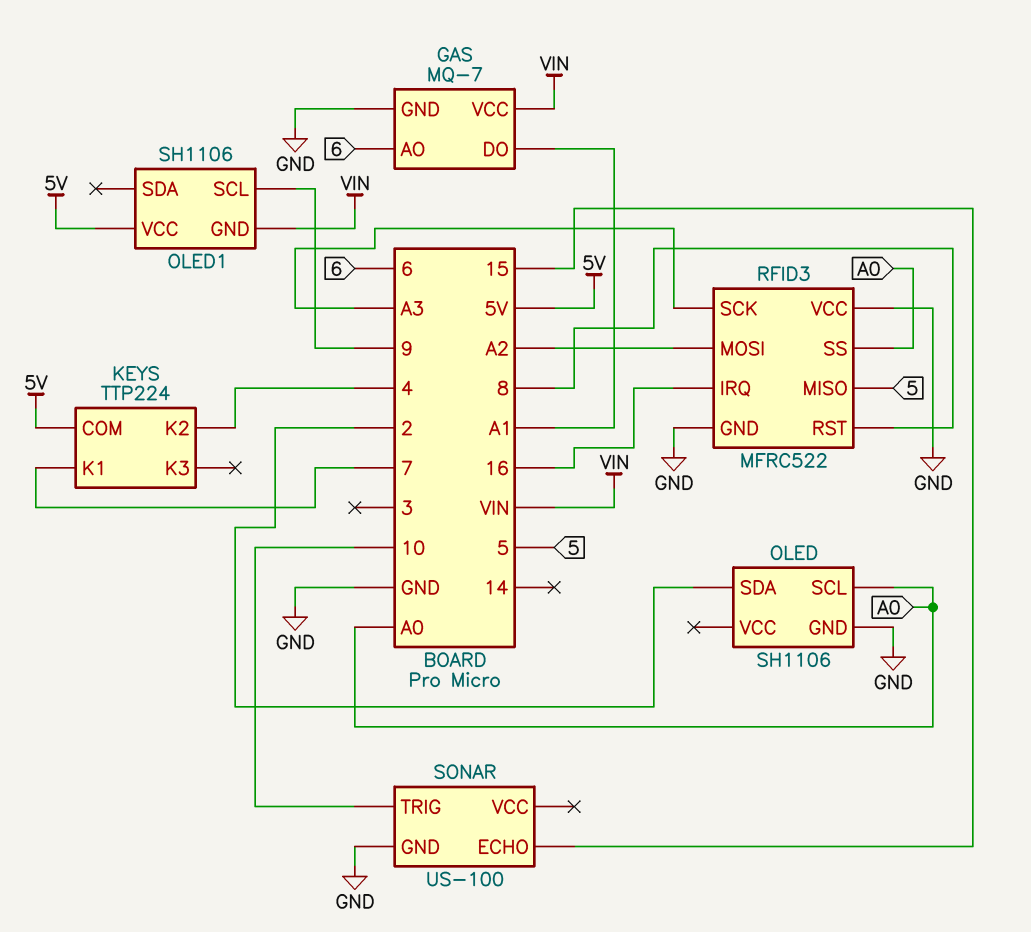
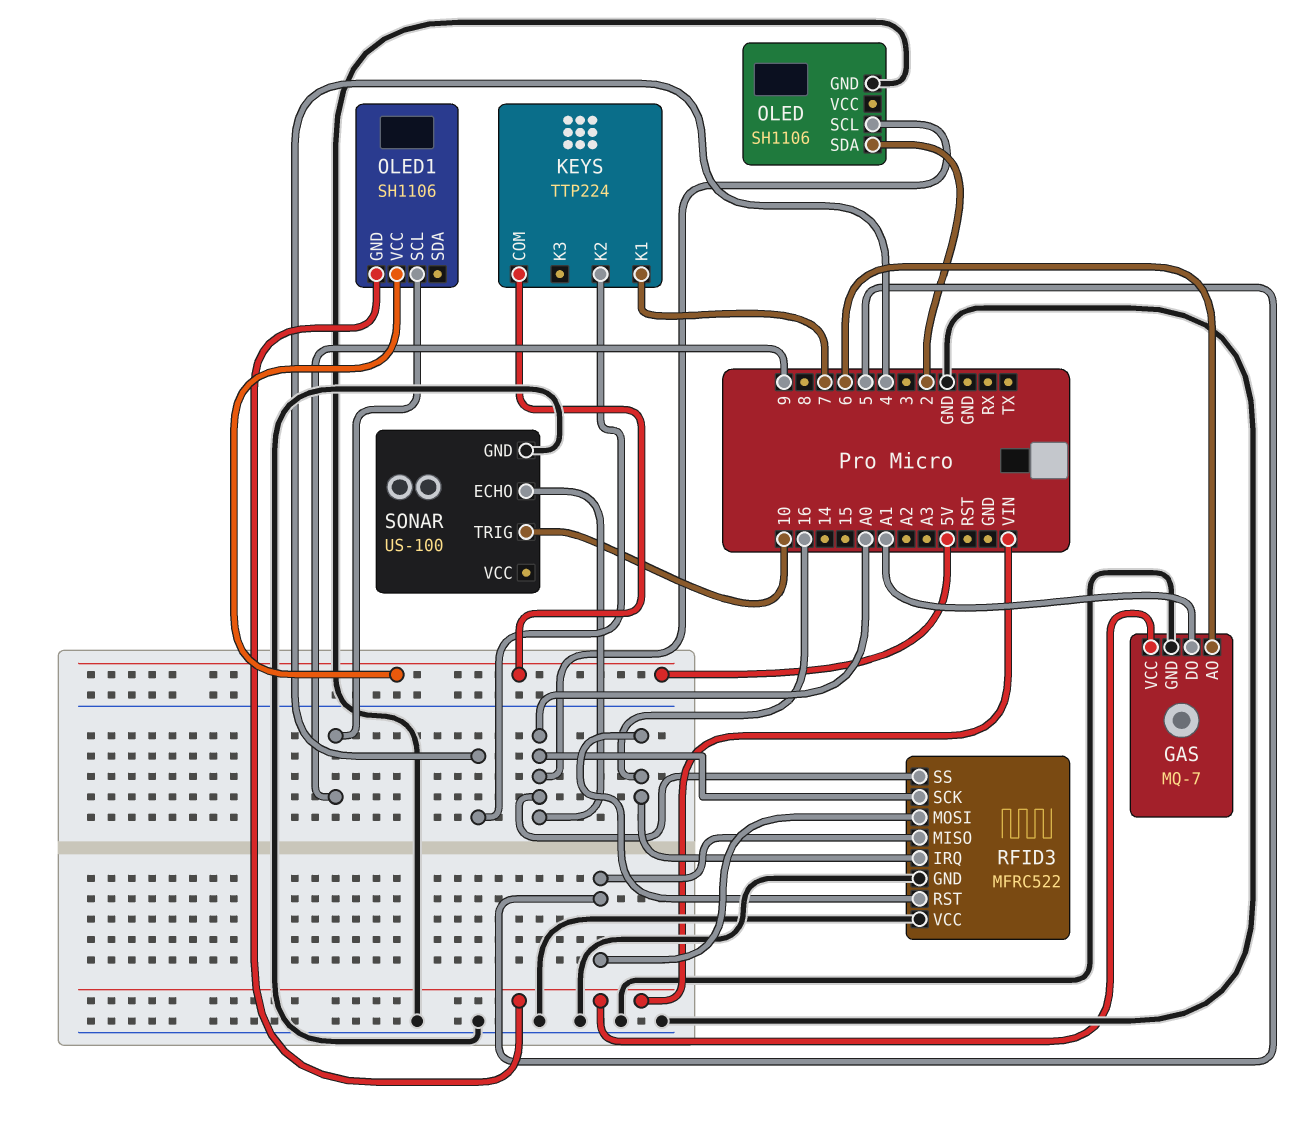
RFID3 pin MOSI: A2 -> 5
RFID3 pin RST: 8 -> 16
RFID3 pin SCK: A3 -> A0
SONAR pin ECHO: 15 -> A0

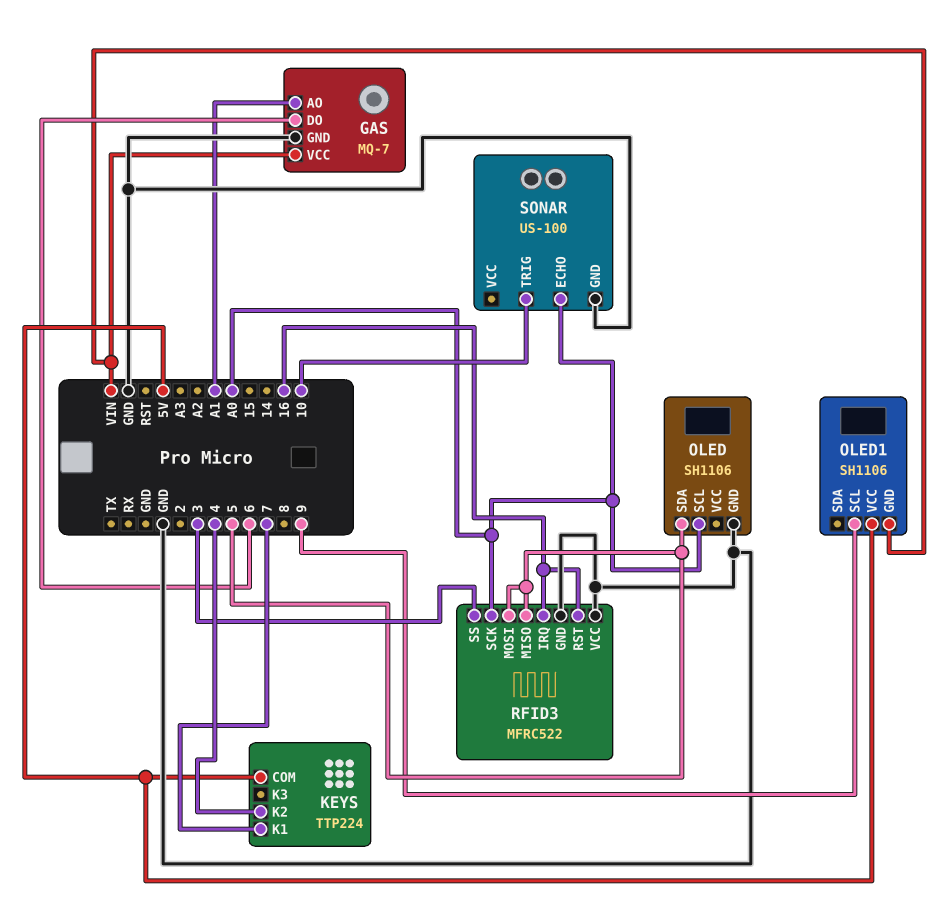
GAS pin AO: 6 -> A1
GAS pin DO: A1 -> 6
OLED pin SDA: 2 -> 5
RFID3 pin SS: A0 -> 3

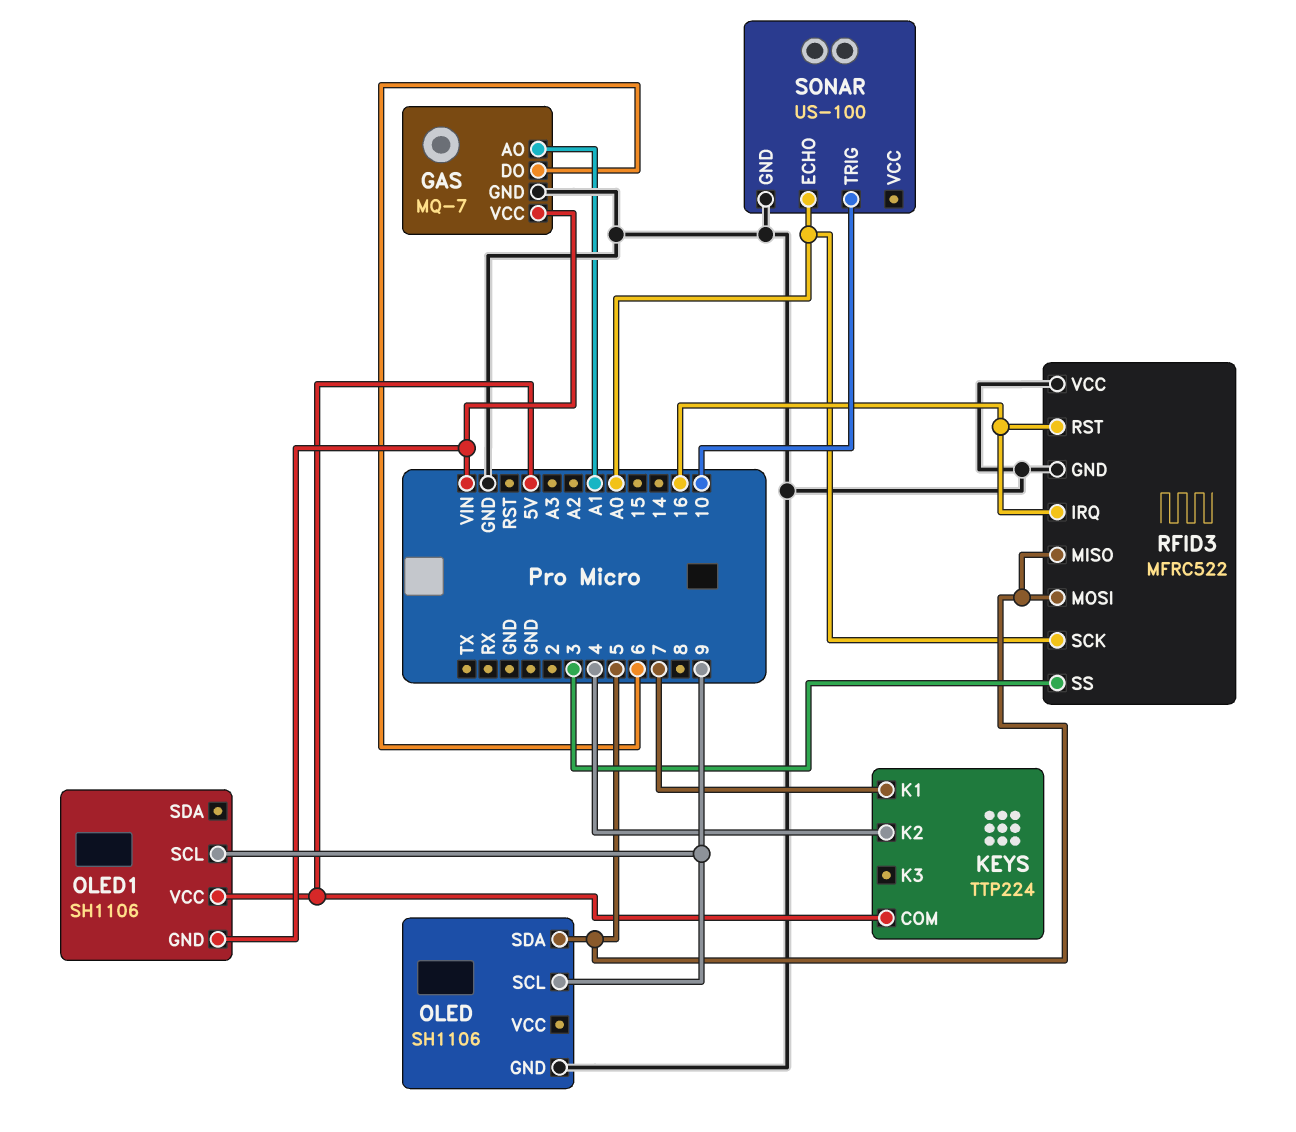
OLED pin SCL: A0 -> 9

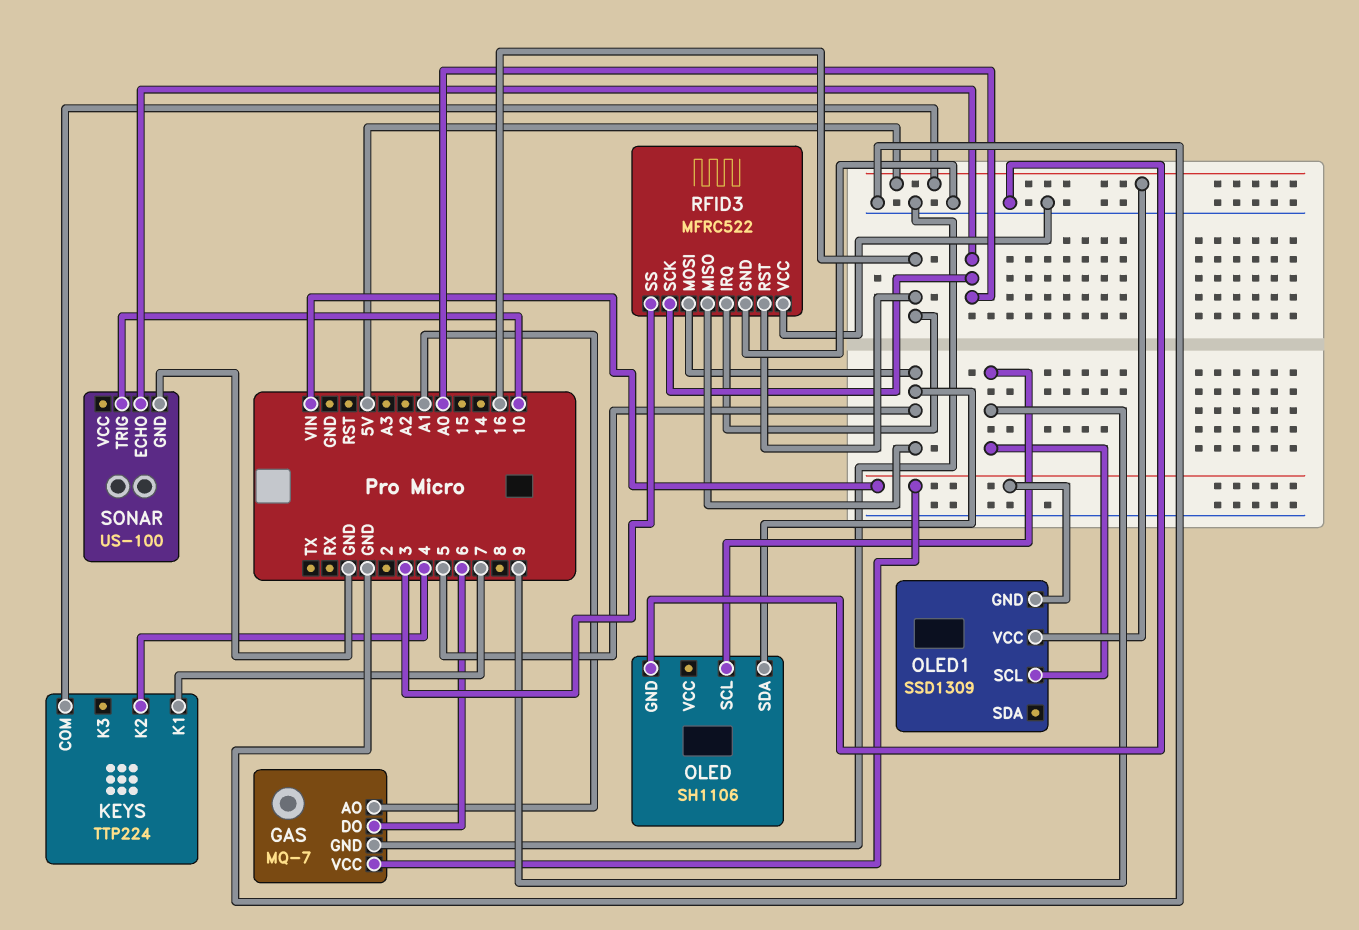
OLED1: SH1106 -> SSD1309

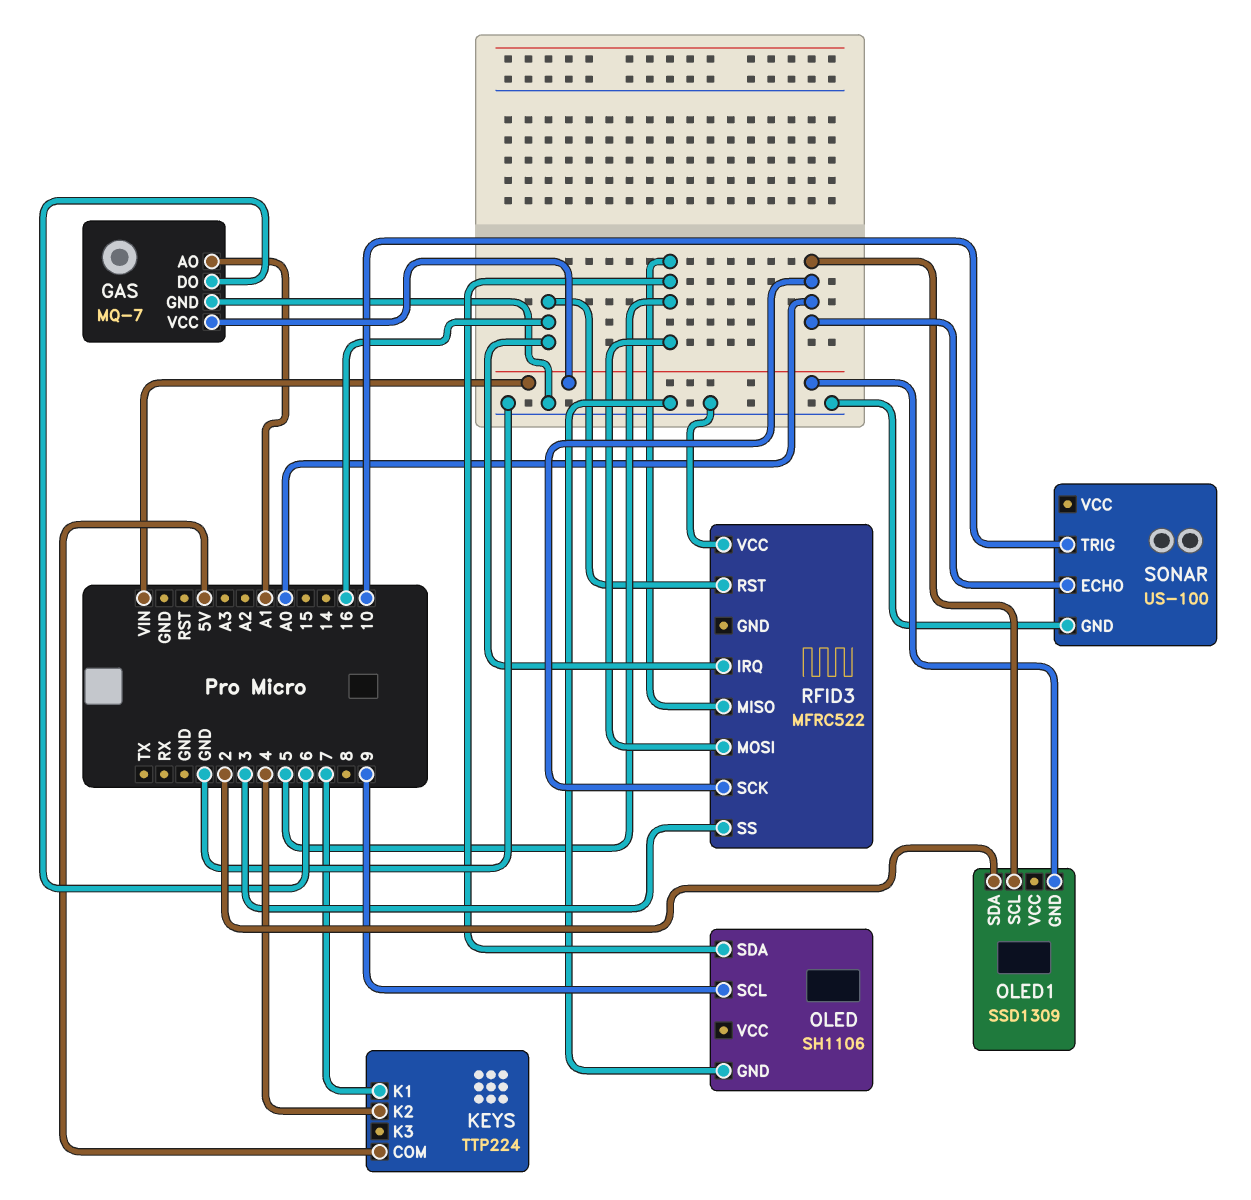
OLED1 pin SCL: 9 -> A0
OLED1 pin SDA: none -> 2
OLED1 pin VCC: 5V -> none
RFID3 pin GND: GND -> none

